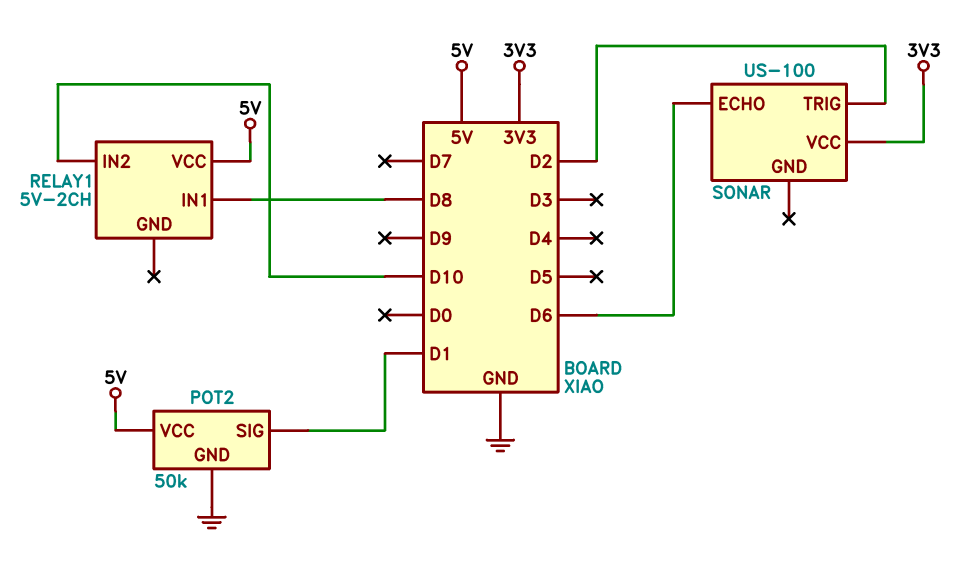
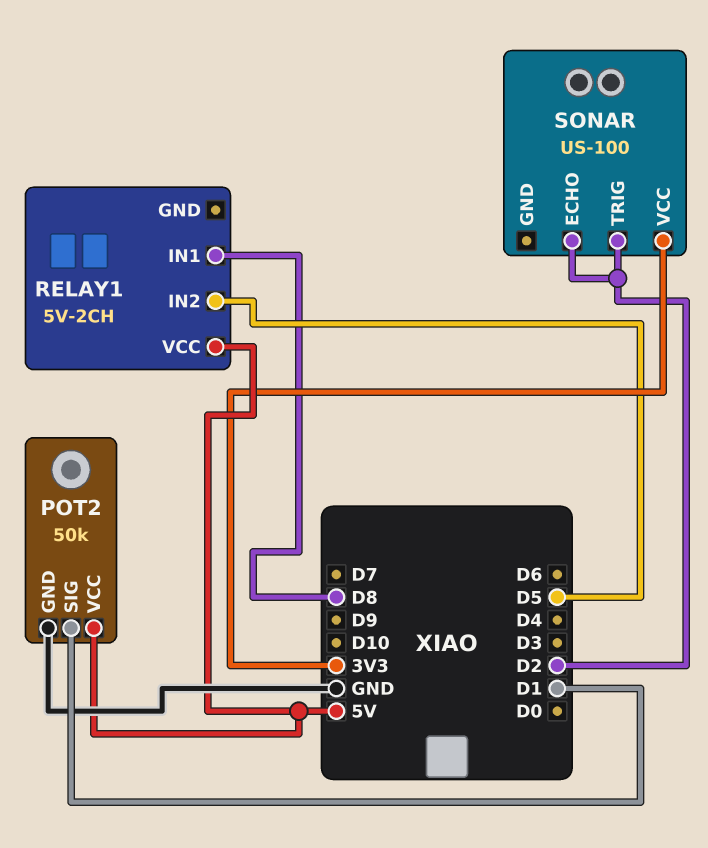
RELAY1 pin IN2: D10 -> D5
SONAR pin ECHO: D6 -> D2

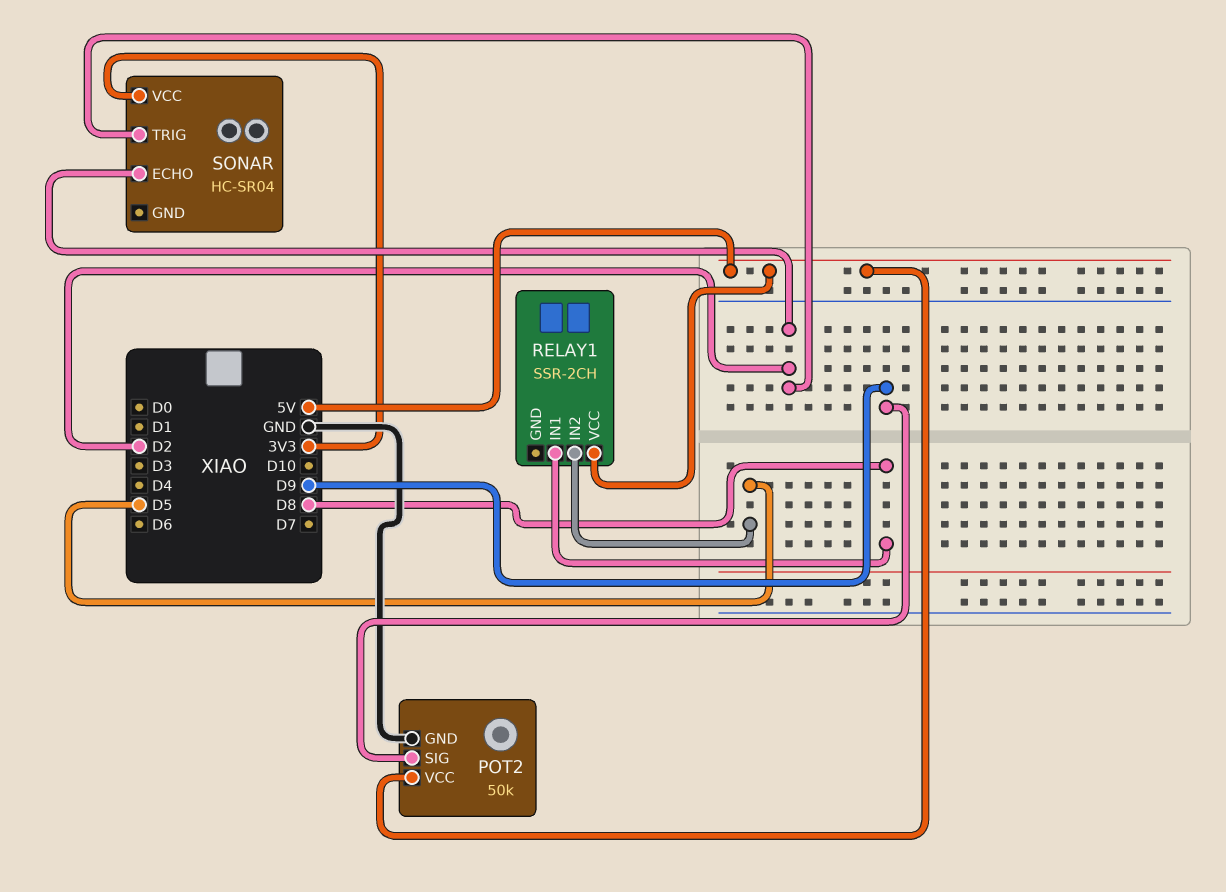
POT2 pin SIG: D1 -> D9
RELAY1: 5V-2CH -> SSR-2CH
SONAR: US-100 -> HC-SR04

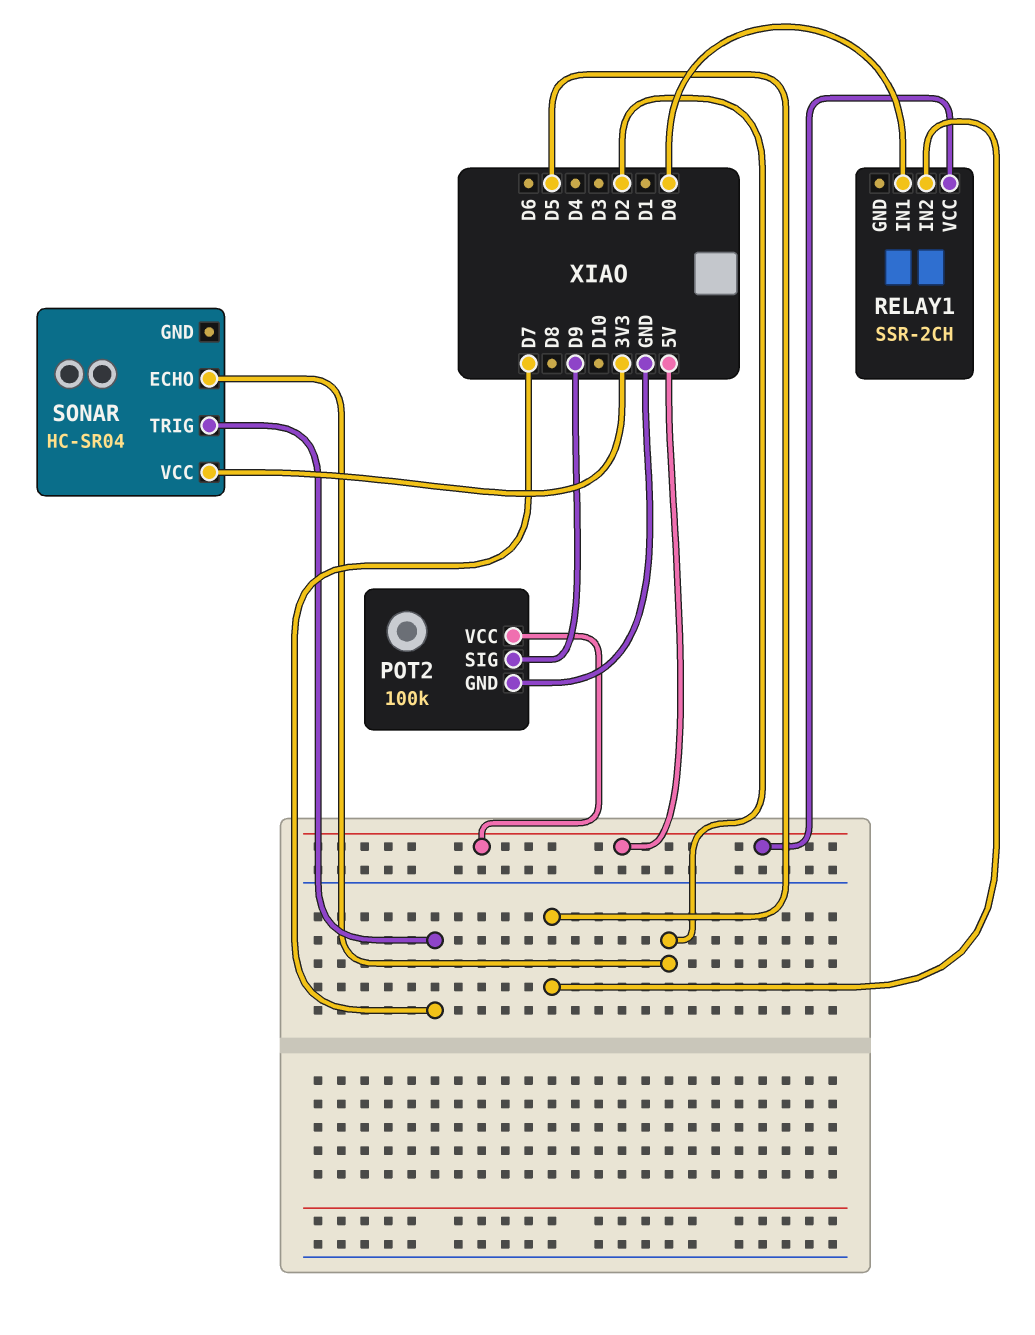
POT2: 50k -> 100k
RELAY1 pin IN1: D8 -> D0
SONAR pin TRIG: D2 -> D7

